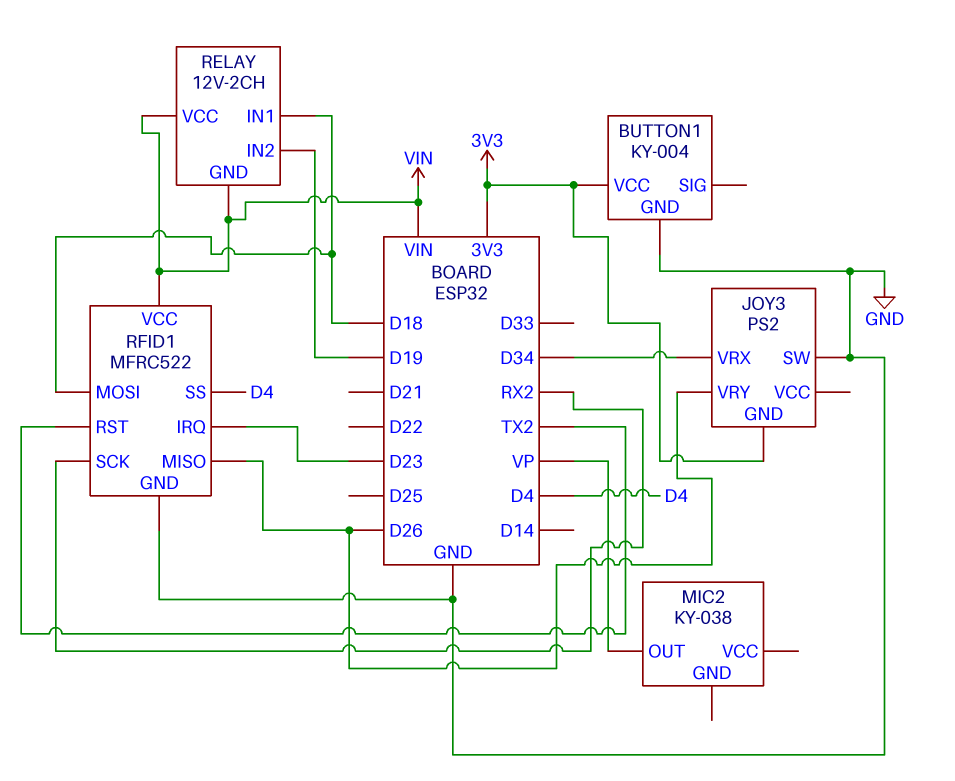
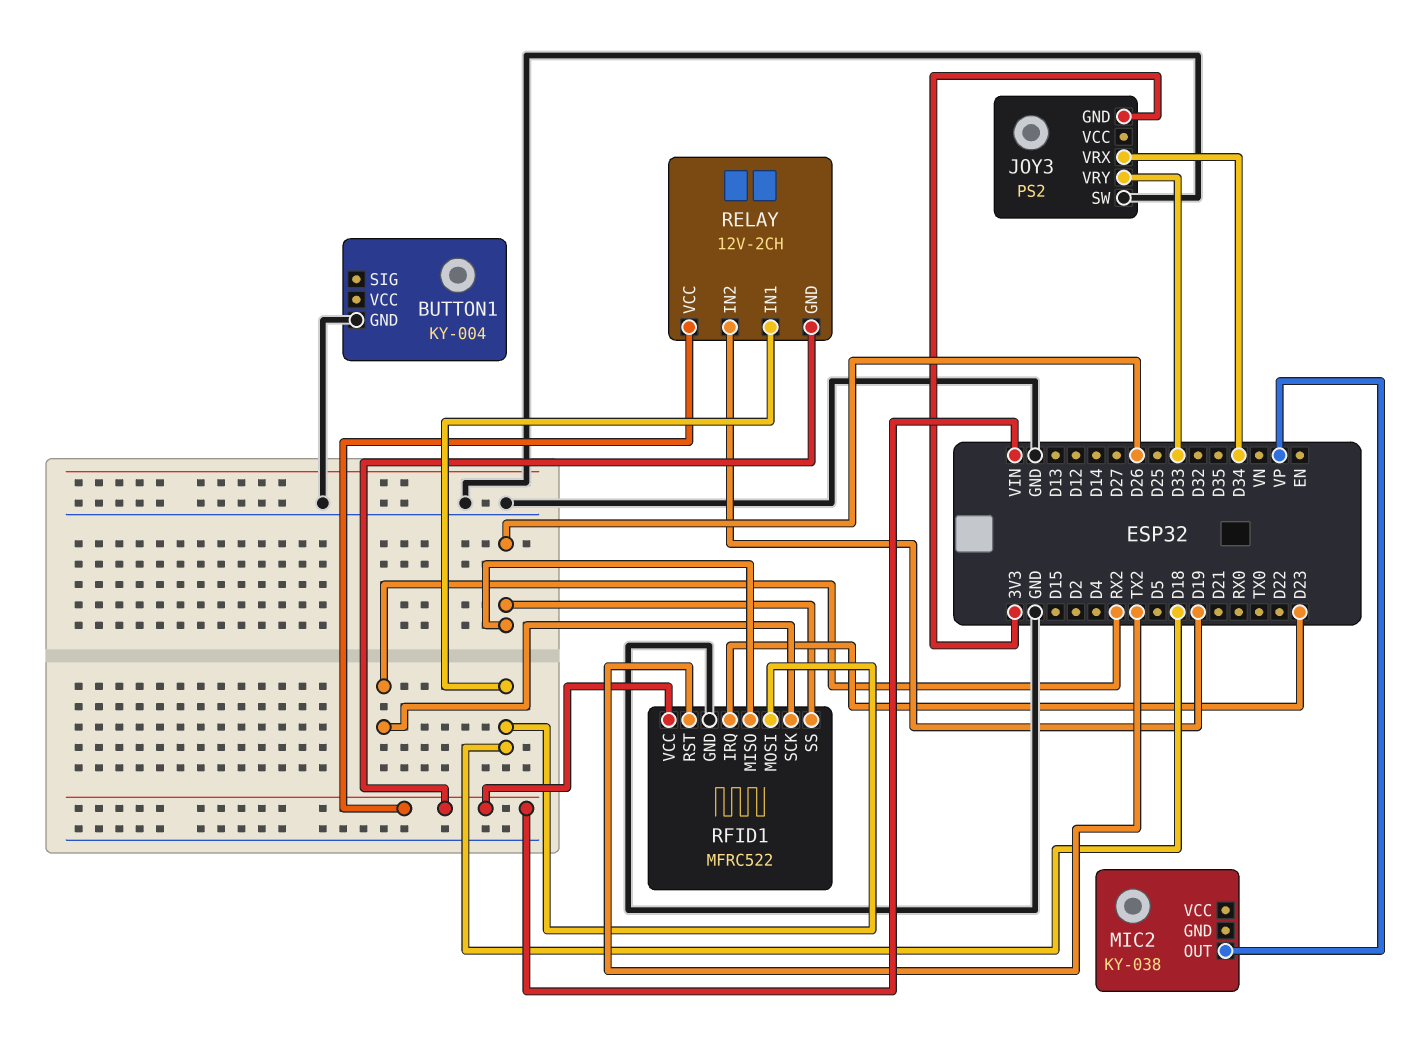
BUTTON1 pin VCC: 3V3 -> none
JOY3 pin VRY: D26 -> D33
RFID1 pin SS: D4 -> D26

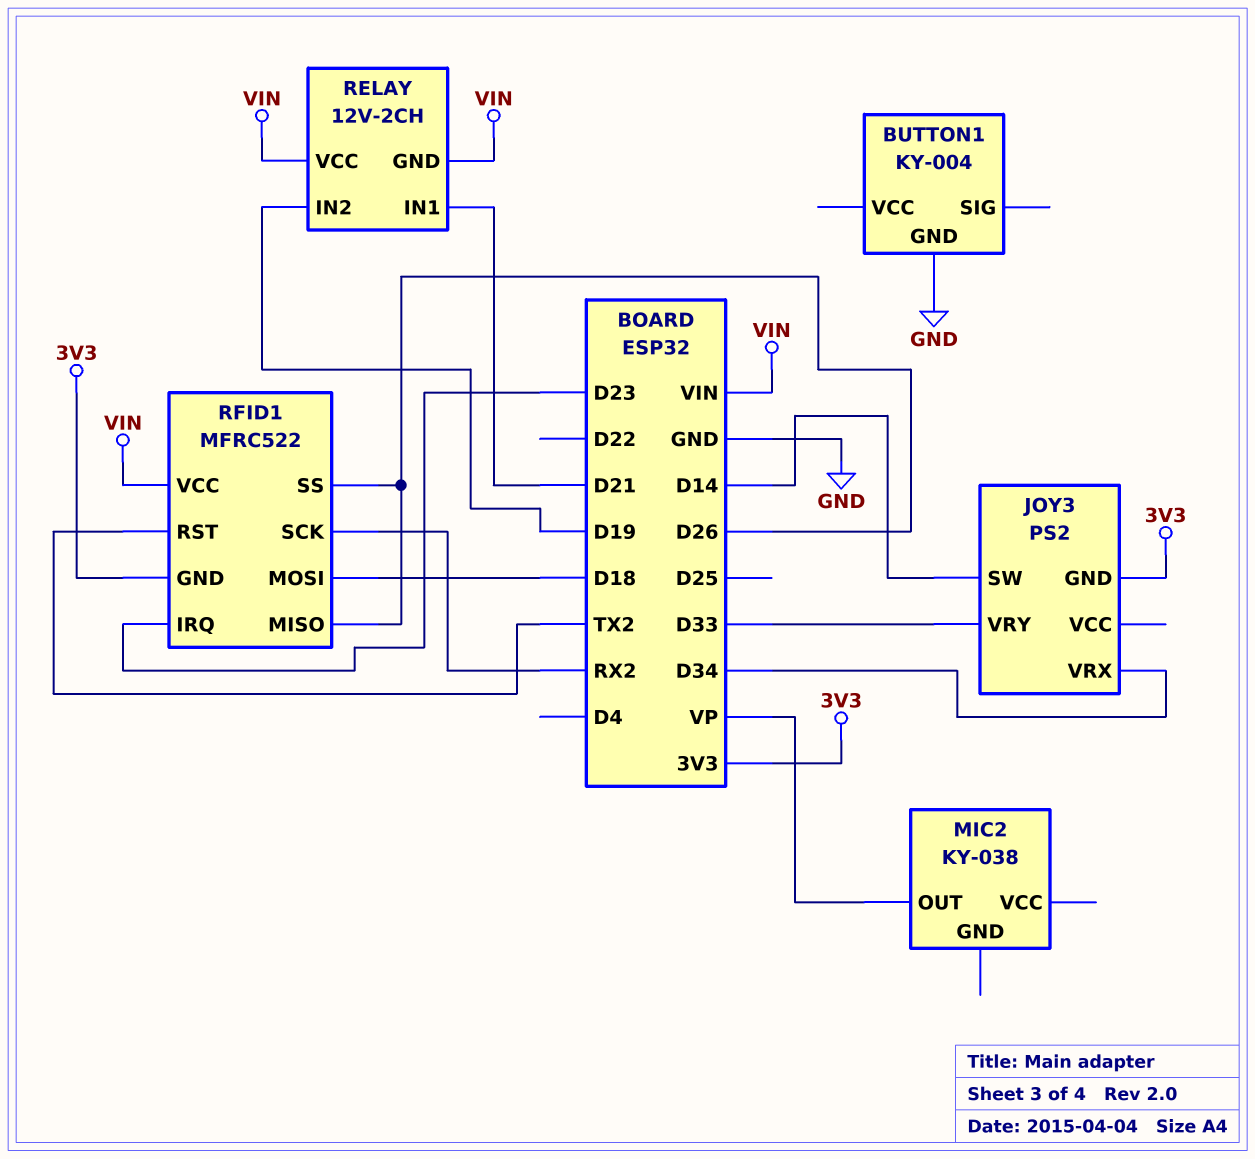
JOY3 pin SW: GND -> D14
RELAY pin IN1: D18 -> D21
RFID1 pin GND: GND -> 3V3

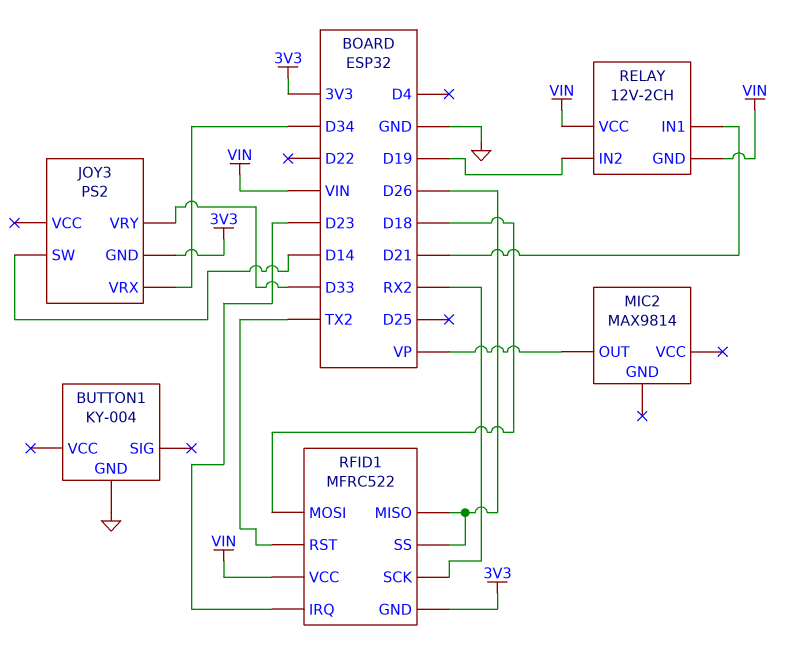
MIC2: KY-038 -> MAX9814

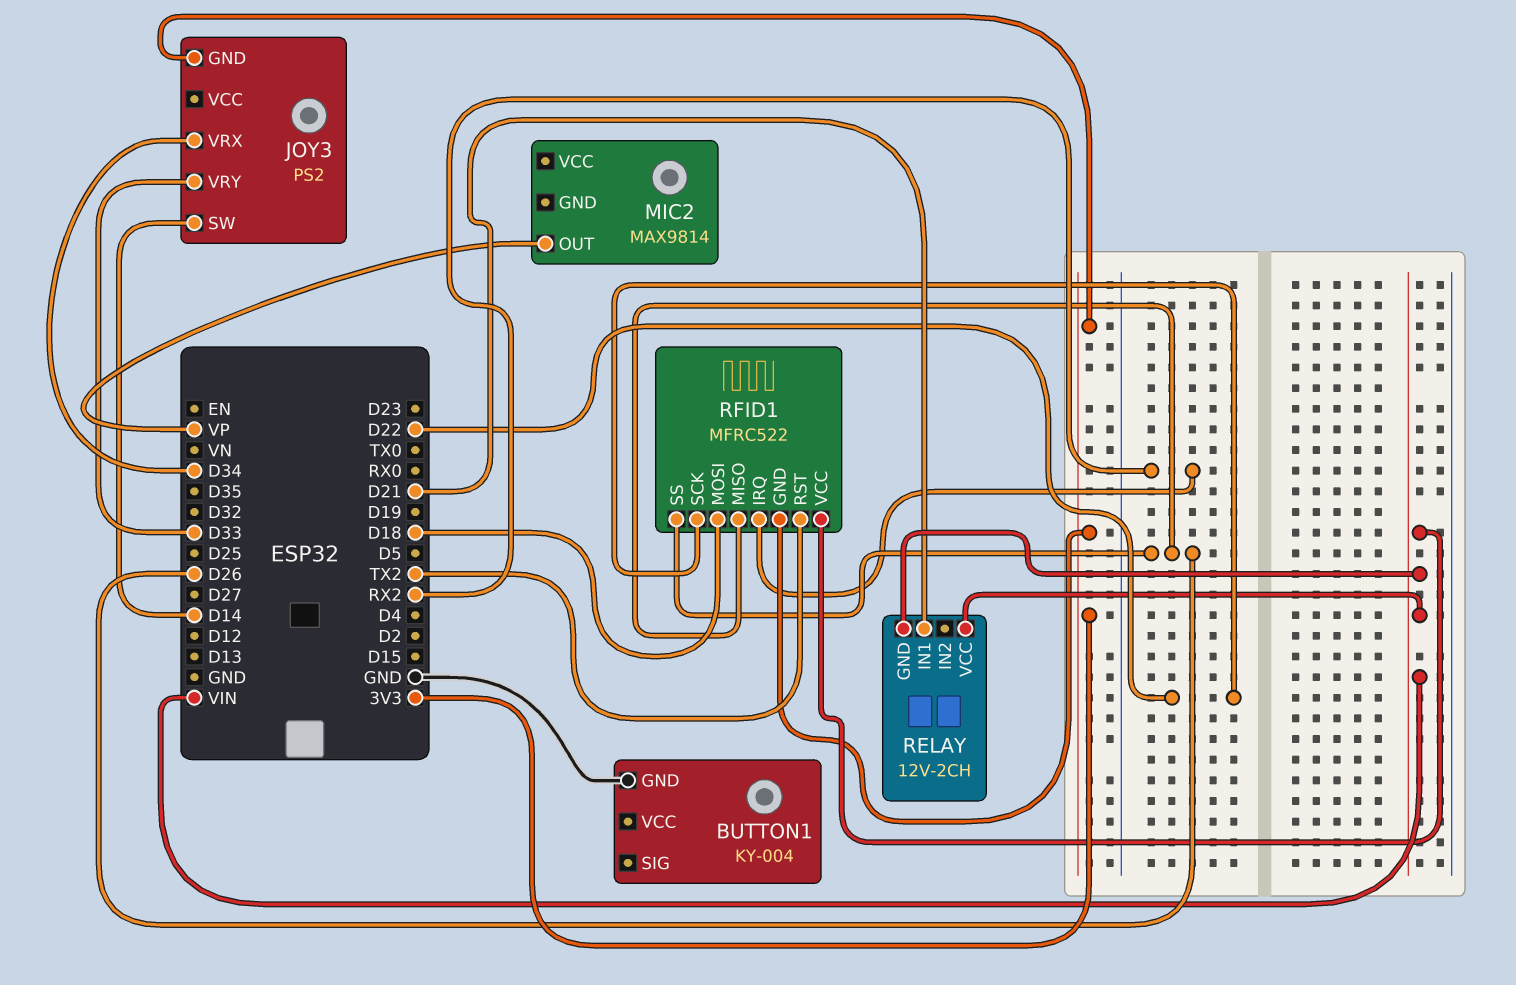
RELAY pin IN2: D19 -> none
RFID1 pin IRQ: D23 -> RX2
RFID1 pin SCK: RX2 -> D22

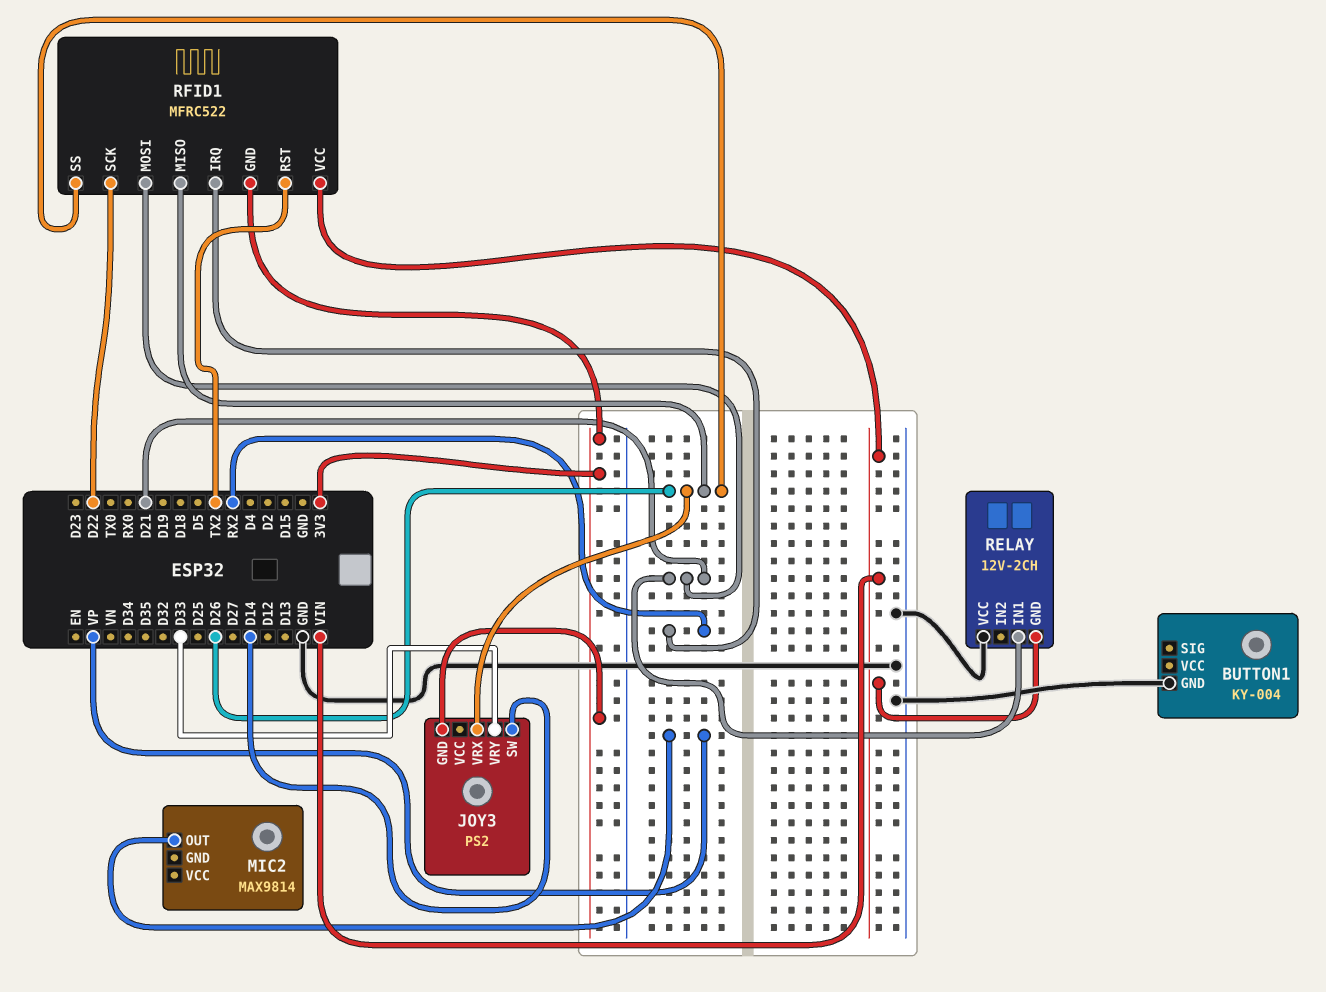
JOY3 pin VRX: D34 -> D26
RELAY pin VCC: VIN -> GND
RFID1 pin MOSI: D18 -> D21

